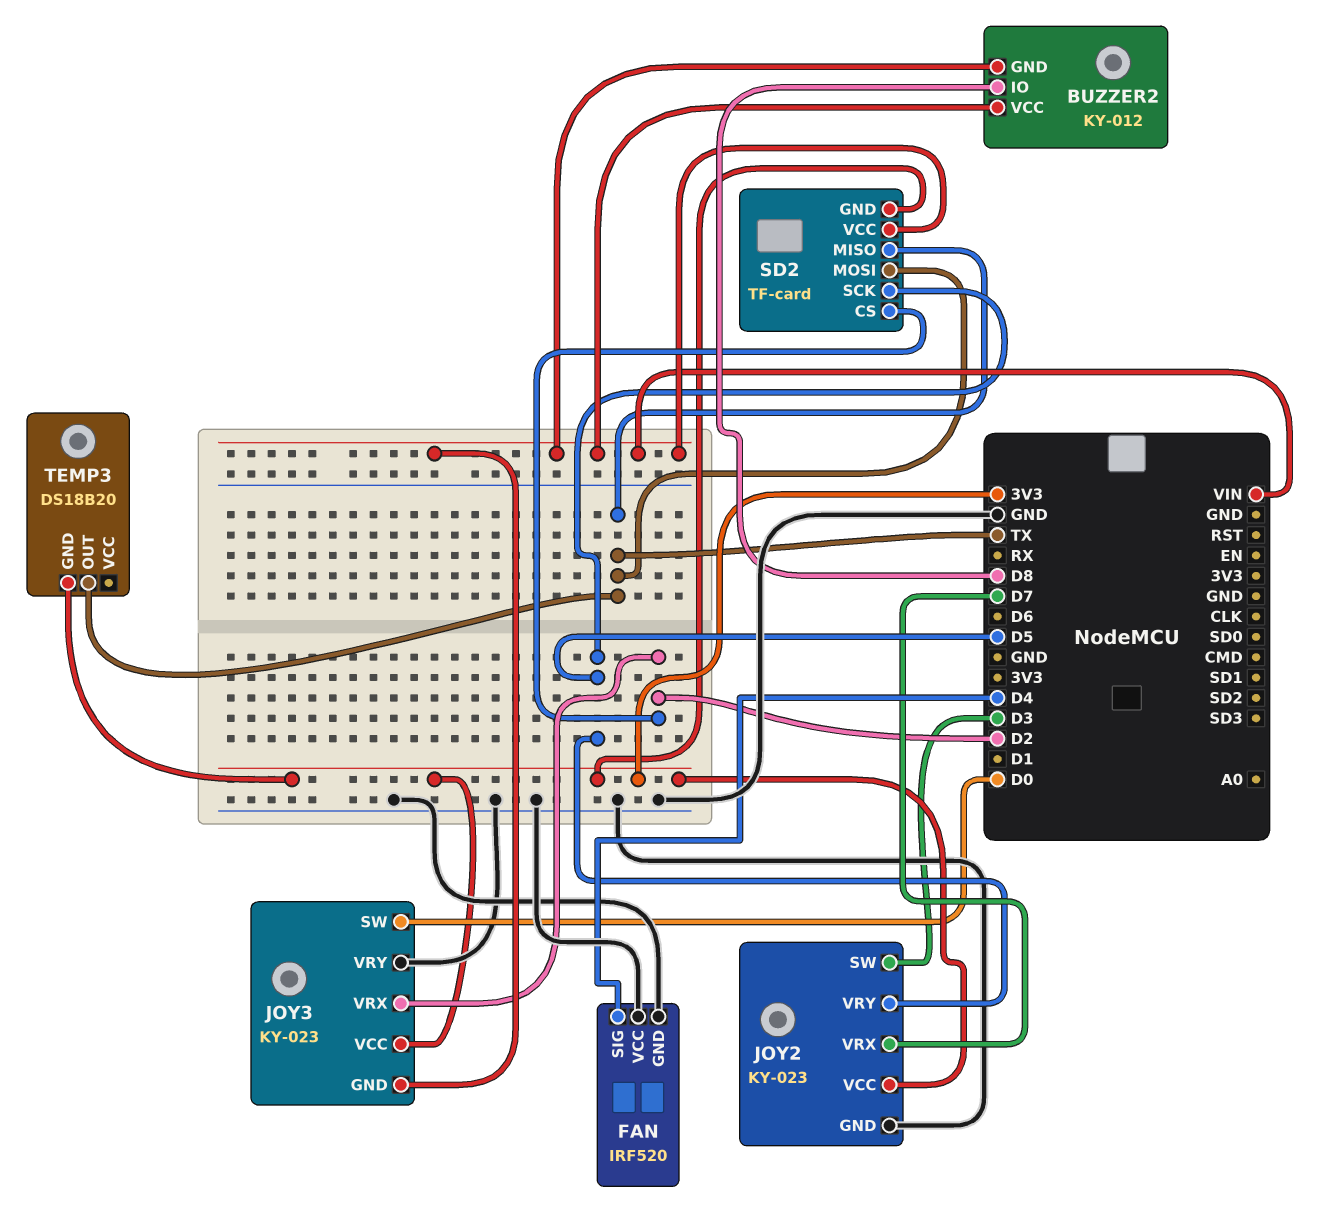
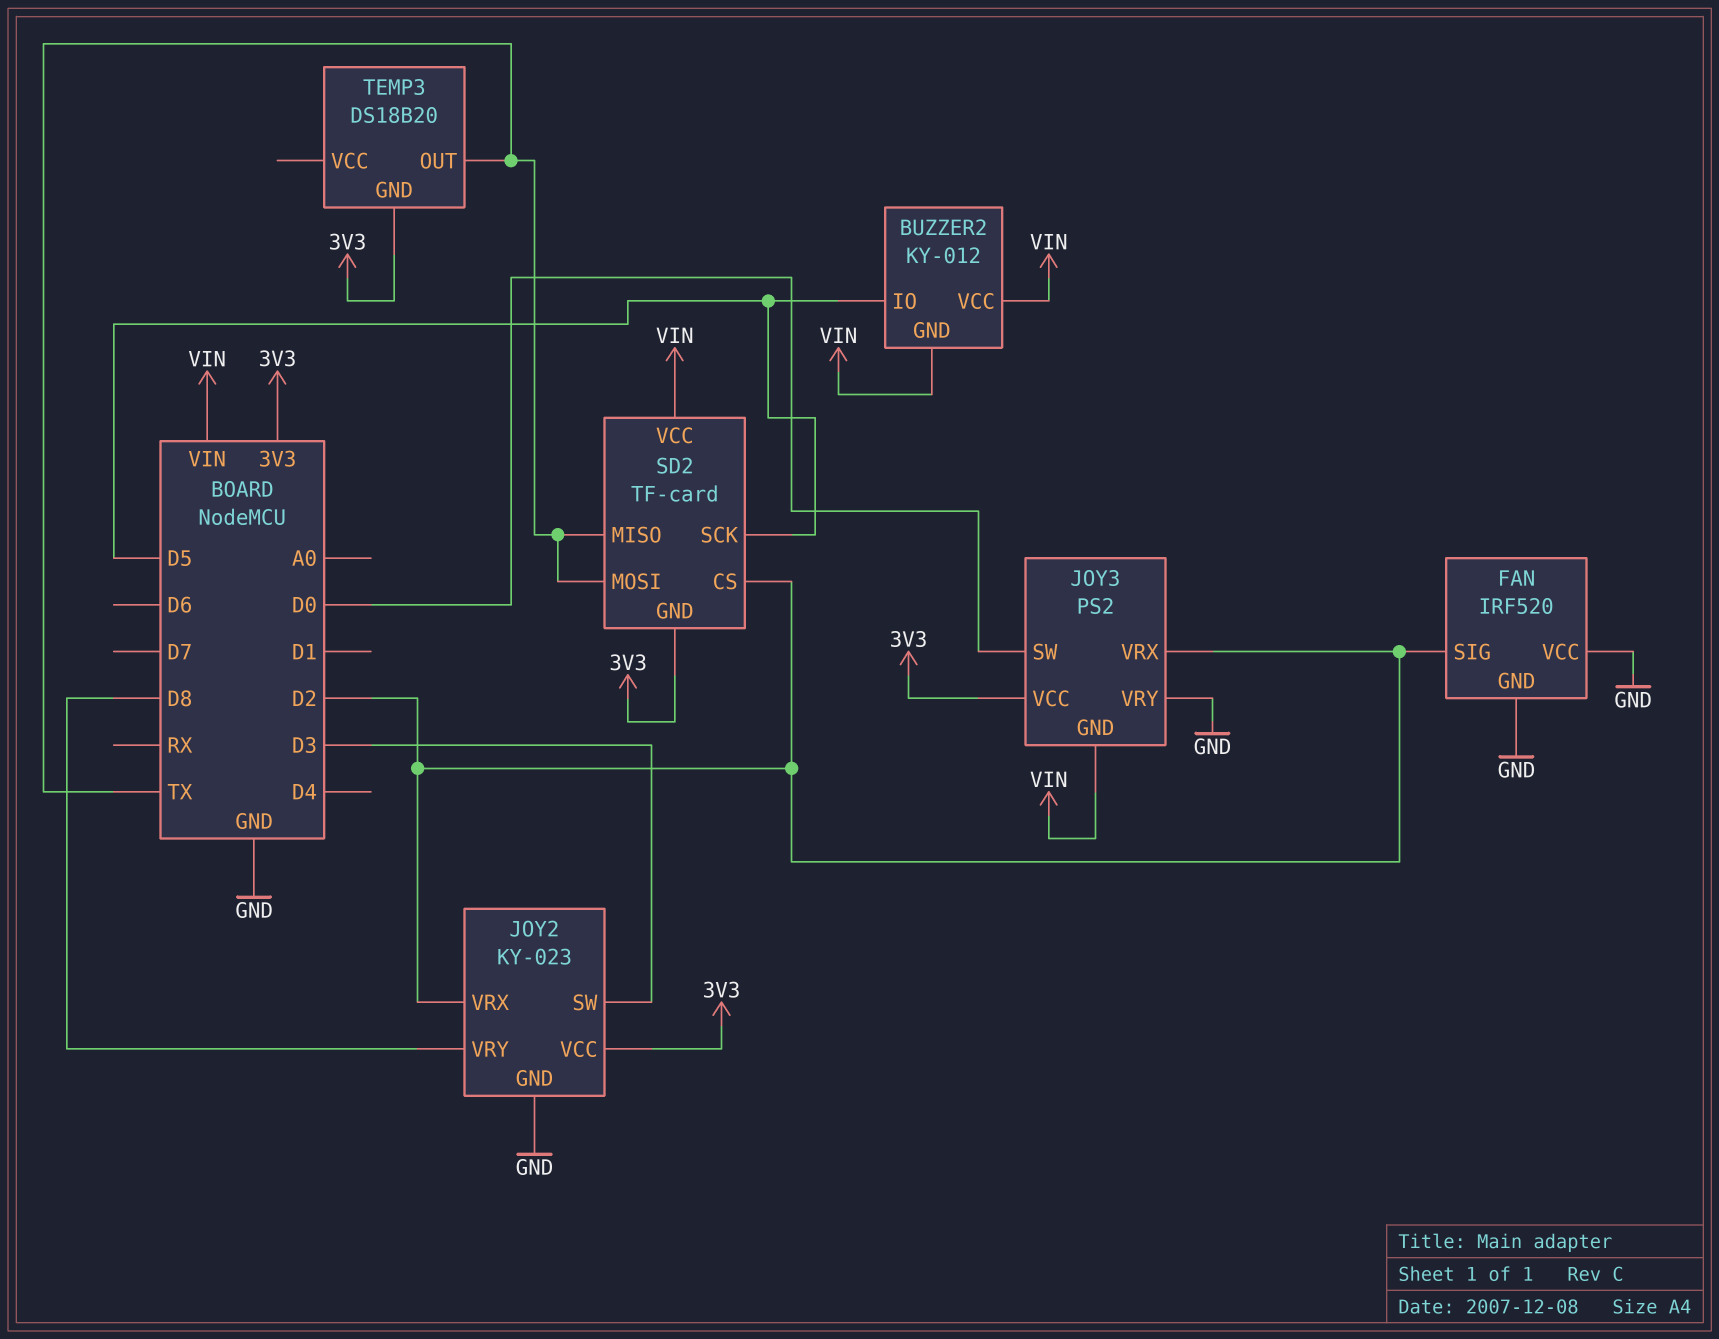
BUZZER2 pin IO: D8 -> D5
FAN pin SIG: D4 -> D2
JOY2 pin VRX: D7 -> D2
JOY2 pin VRY: D5 -> D8
JOY3: KY-023 -> PS2

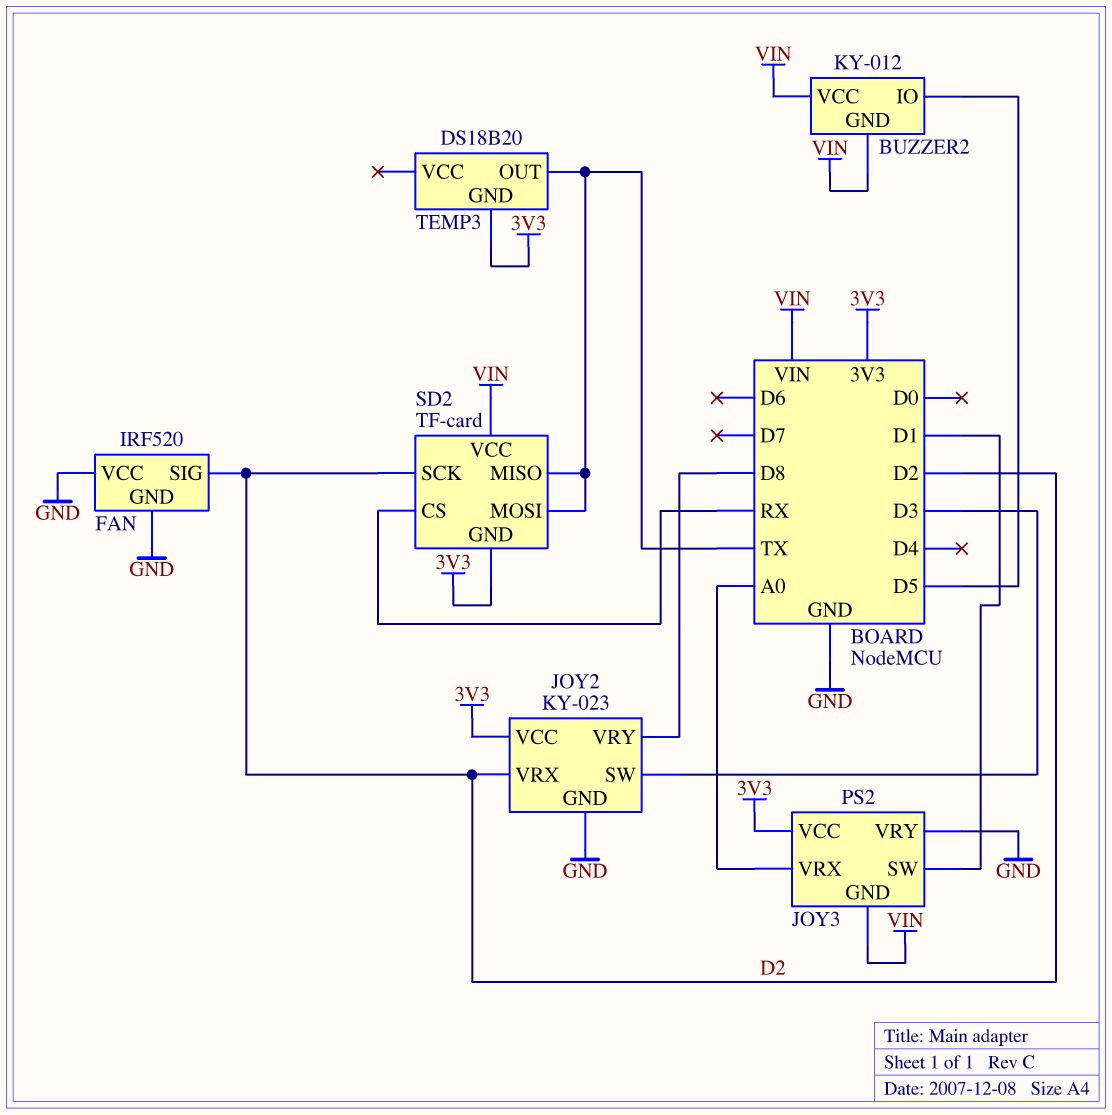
JOY3 pin SW: D0 -> D1
JOY3 pin VRX: D2 -> A0
SD2 pin CS: D2 -> RX
SD2 pin SCK: D5 -> D2

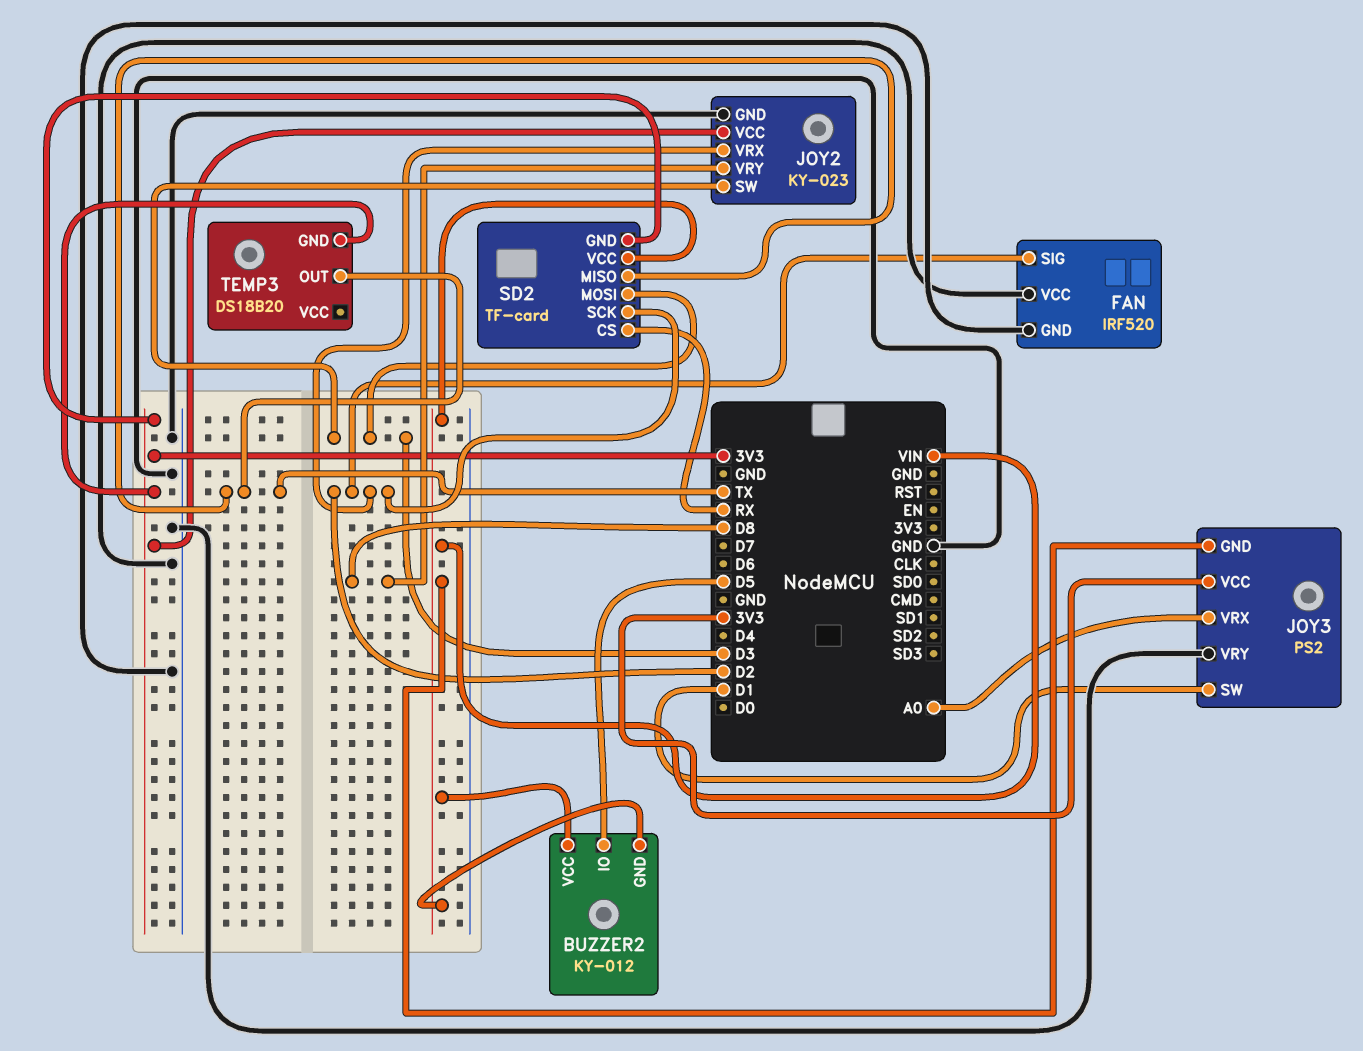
SD2 pin MOSI: TX -> D3

